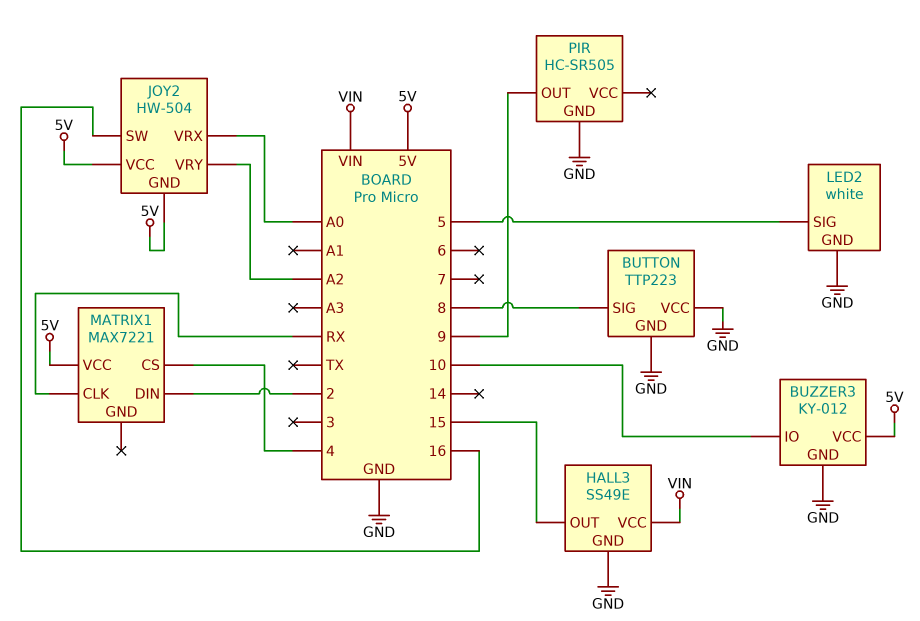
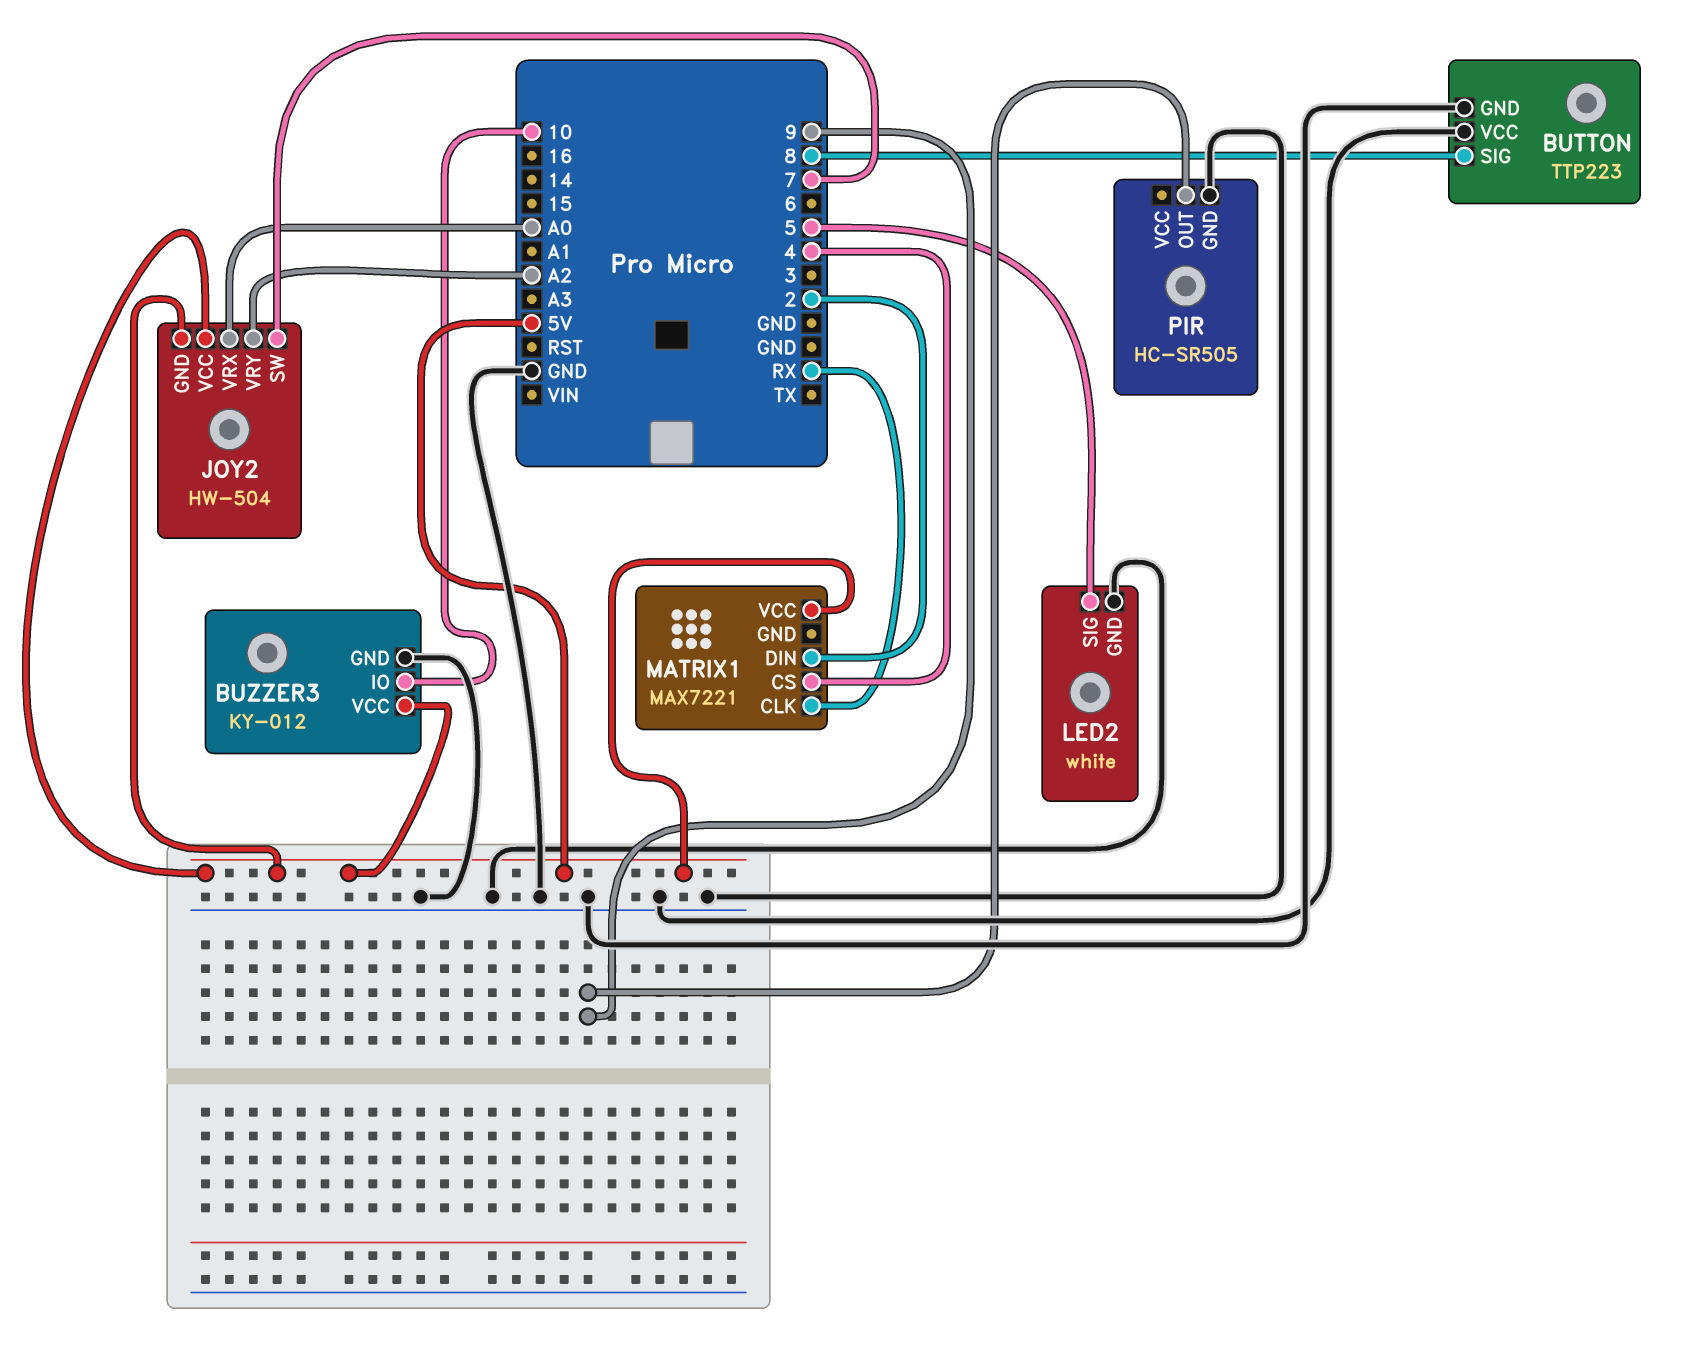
HALL3: SS49E -> none
HALL3 pin GND: GND -> none
HALL3 pin OUT: 15 -> none
HALL3 pin VCC: VIN -> none
JOY2 pin SW: 16 -> 7

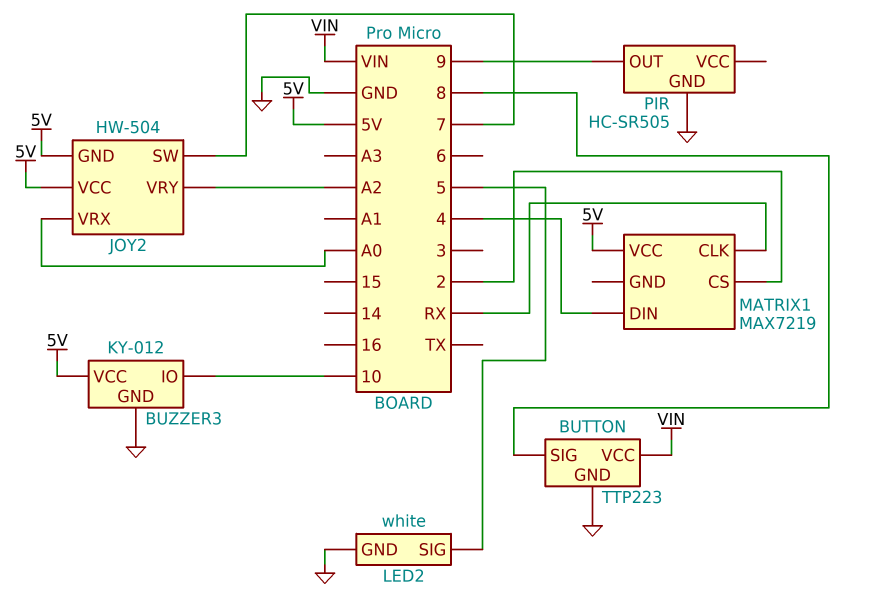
BUTTON pin VCC: GND -> VIN
MATRIX1: MAX7221 -> MAX7219
MATRIX1 pin CS: 4 -> 2
MATRIX1 pin DIN: 2 -> 4

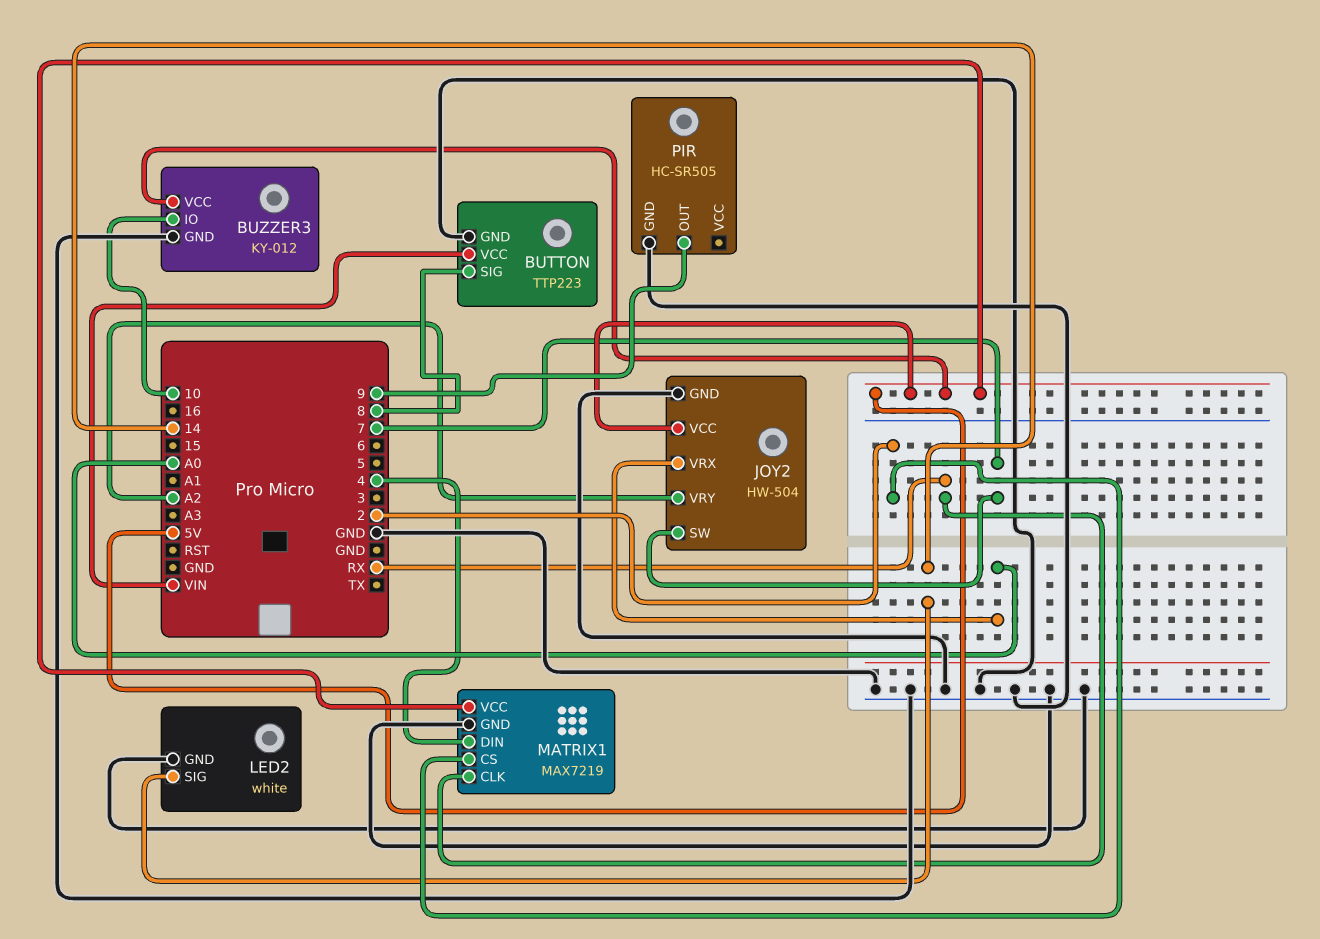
JOY2 pin GND: 5V -> GND
LED2 pin SIG: 5 -> 14
MATRIX1 pin GND: none -> GND

